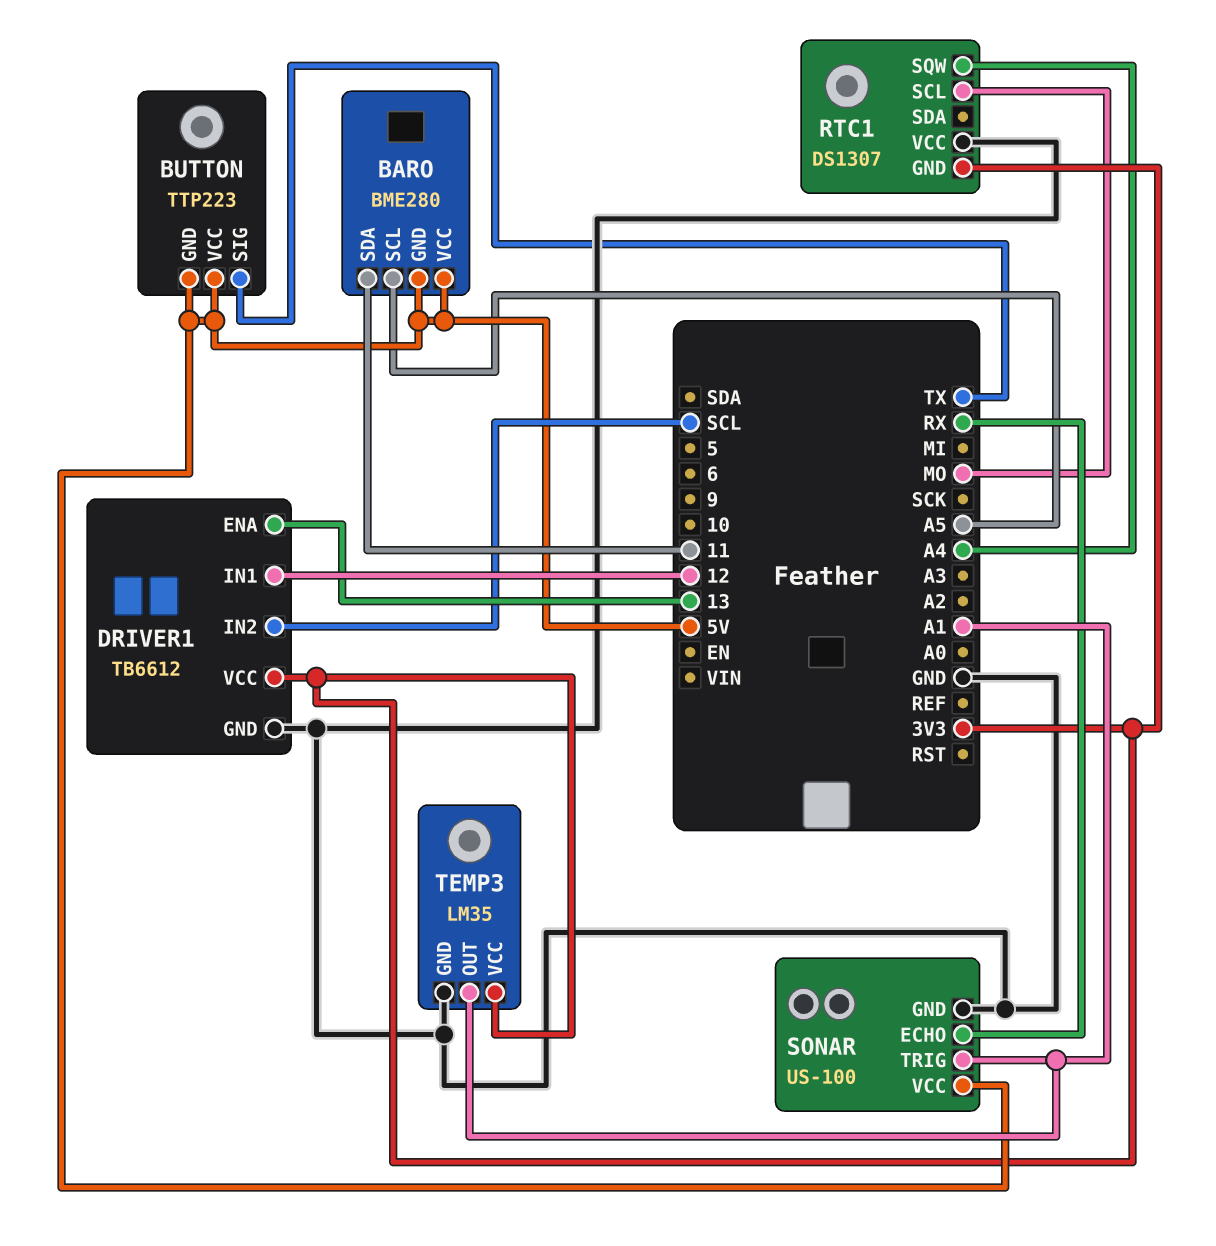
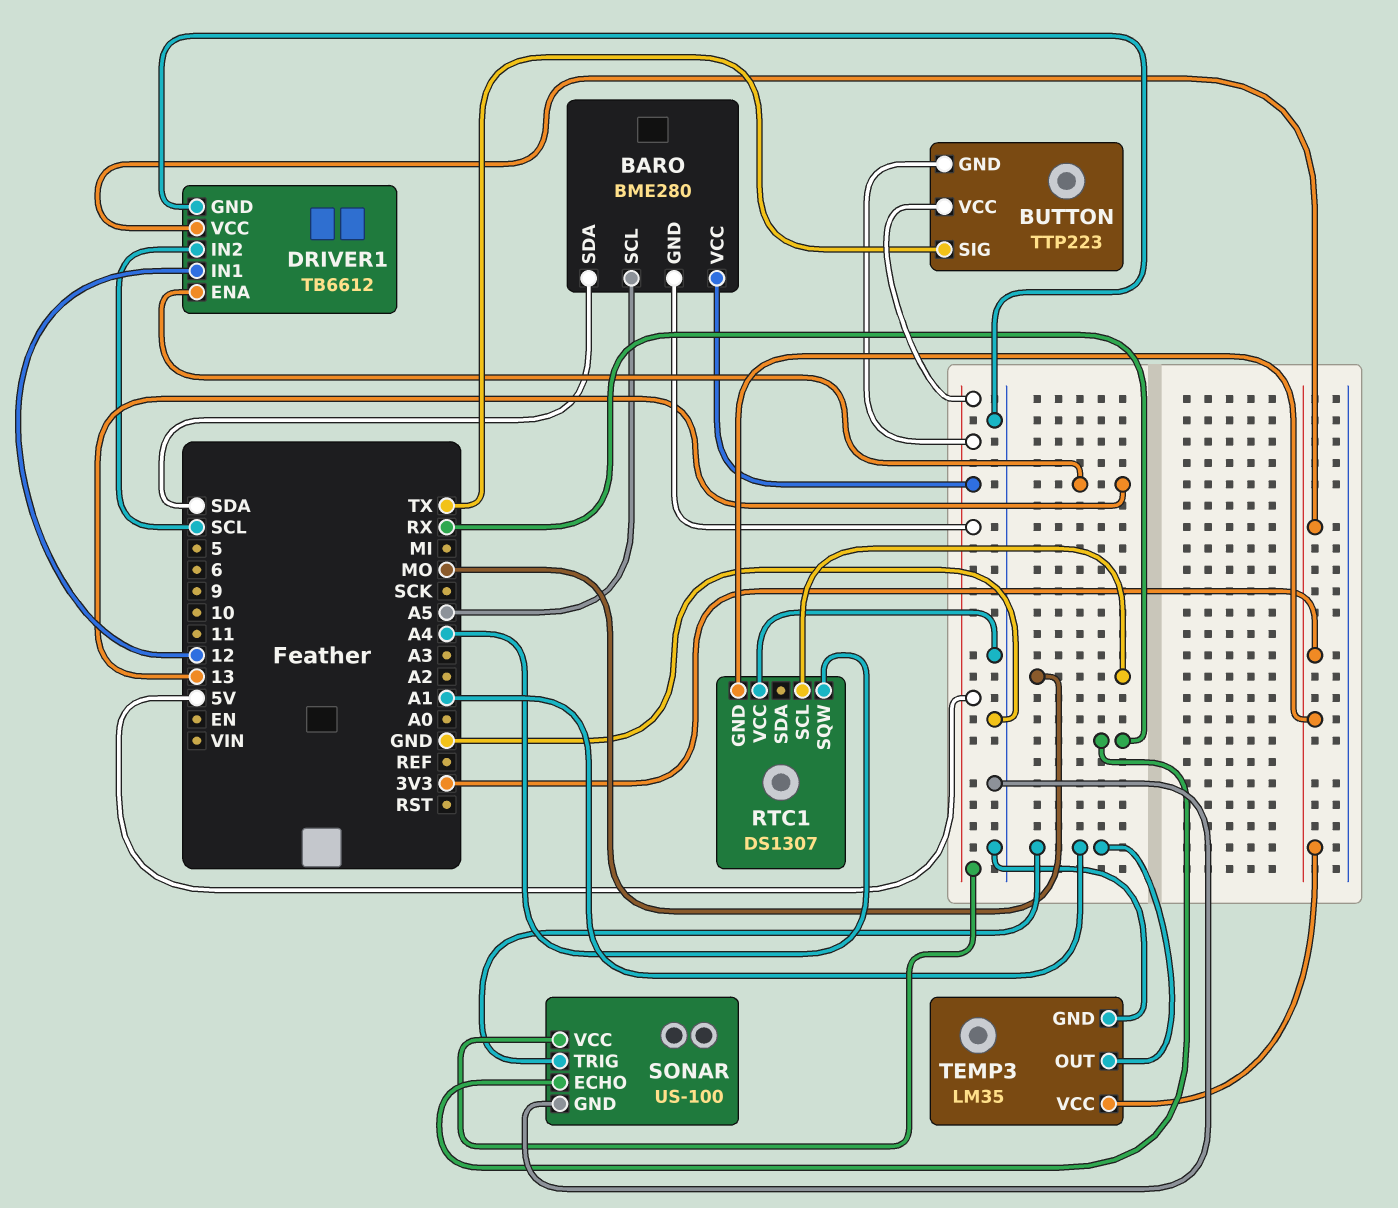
BARO pin SDA: 11 -> SDA

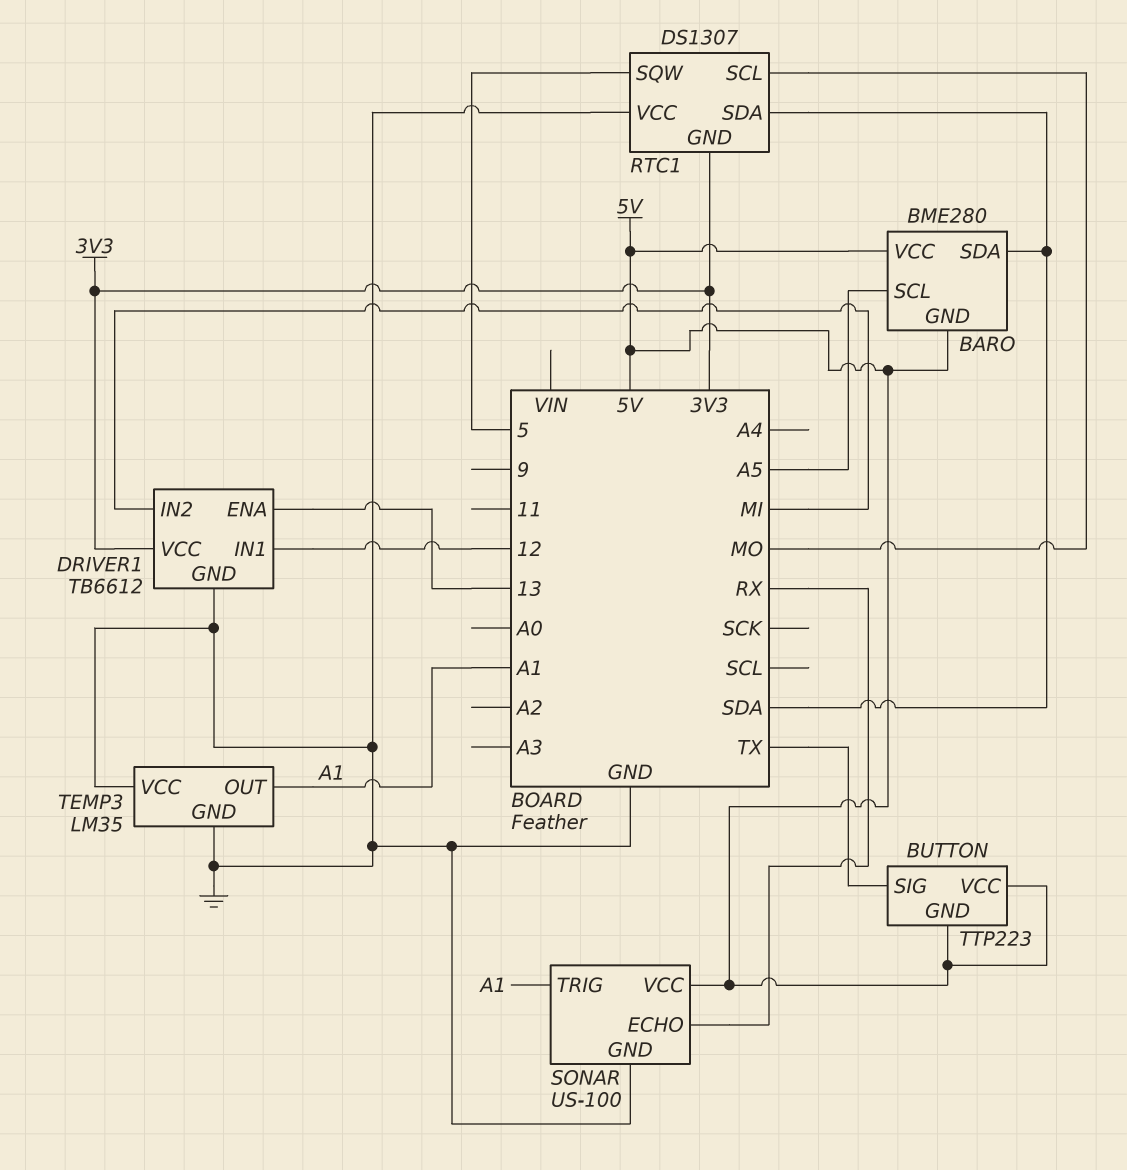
DRIVER1 pin IN2: SCL -> MI
RTC1 pin SDA: none -> SDA
RTC1 pin SQW: A4 -> 5
TEMP3 pin VCC: 3V3 -> GND

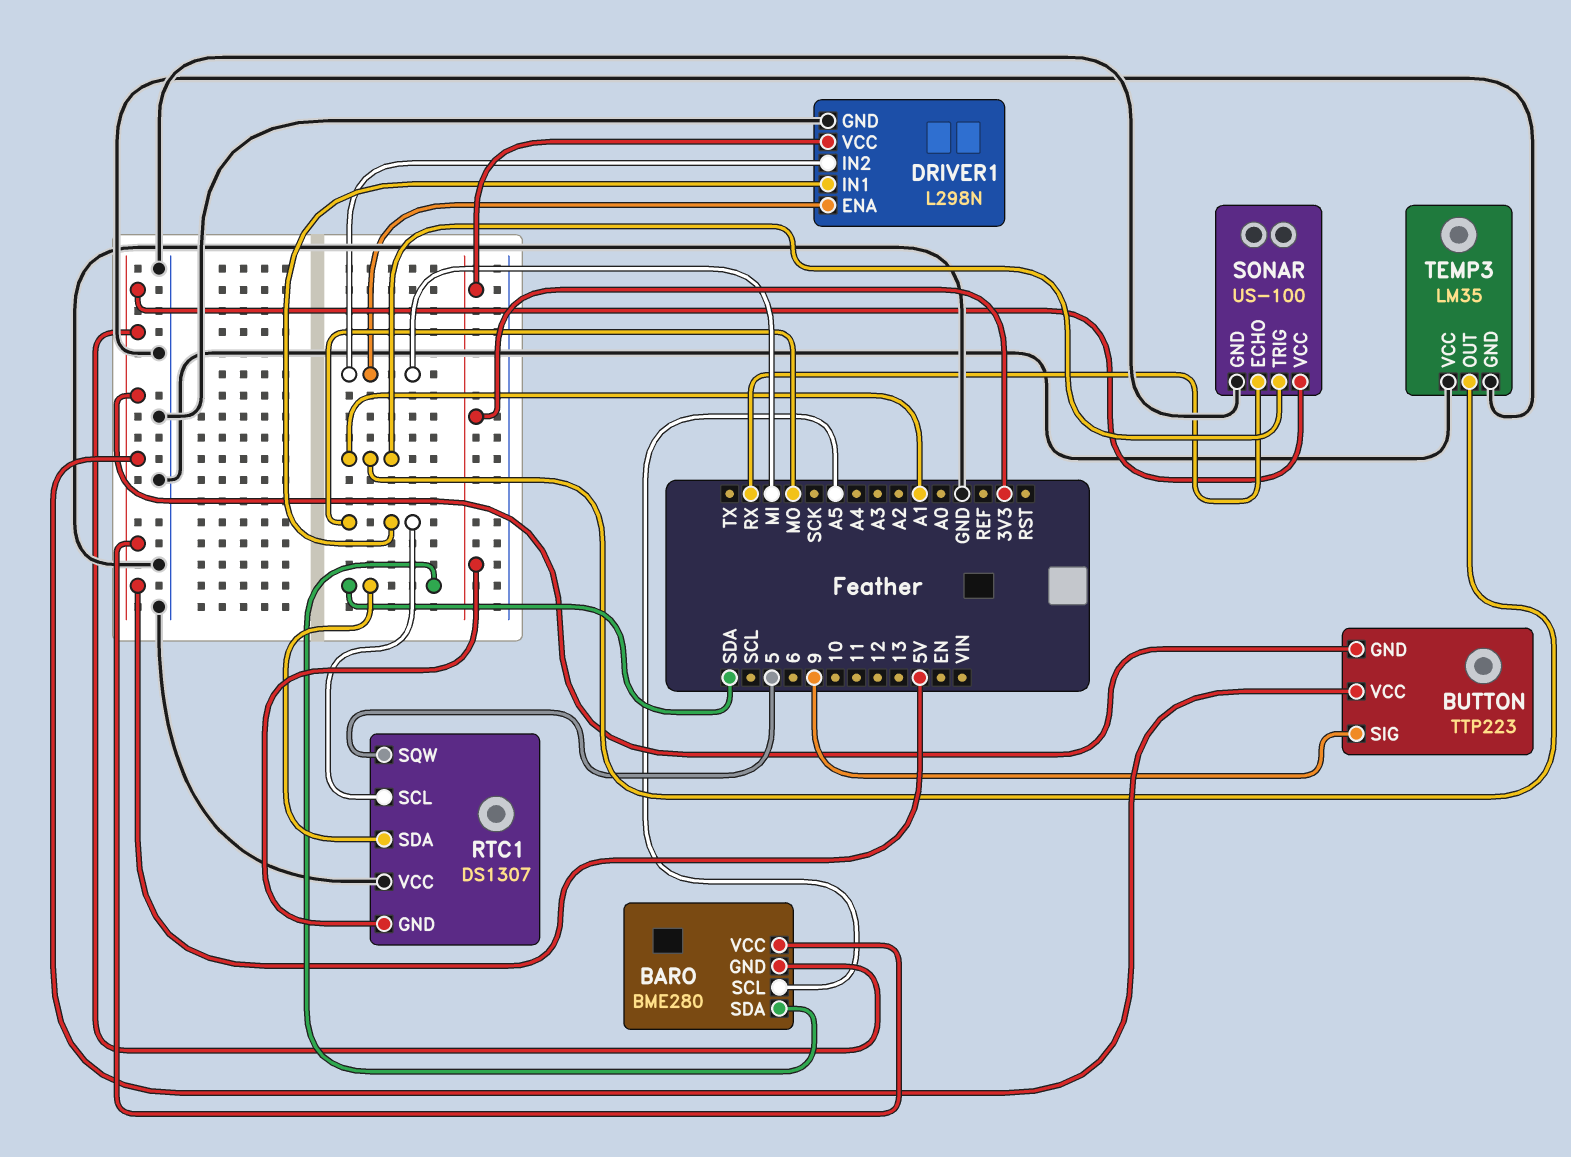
BUTTON pin SIG: TX -> 9
DRIVER1: TB6612 -> L298N
DRIVER1 pin ENA: 13 -> MI
DRIVER1 pin IN1: 12 -> MO

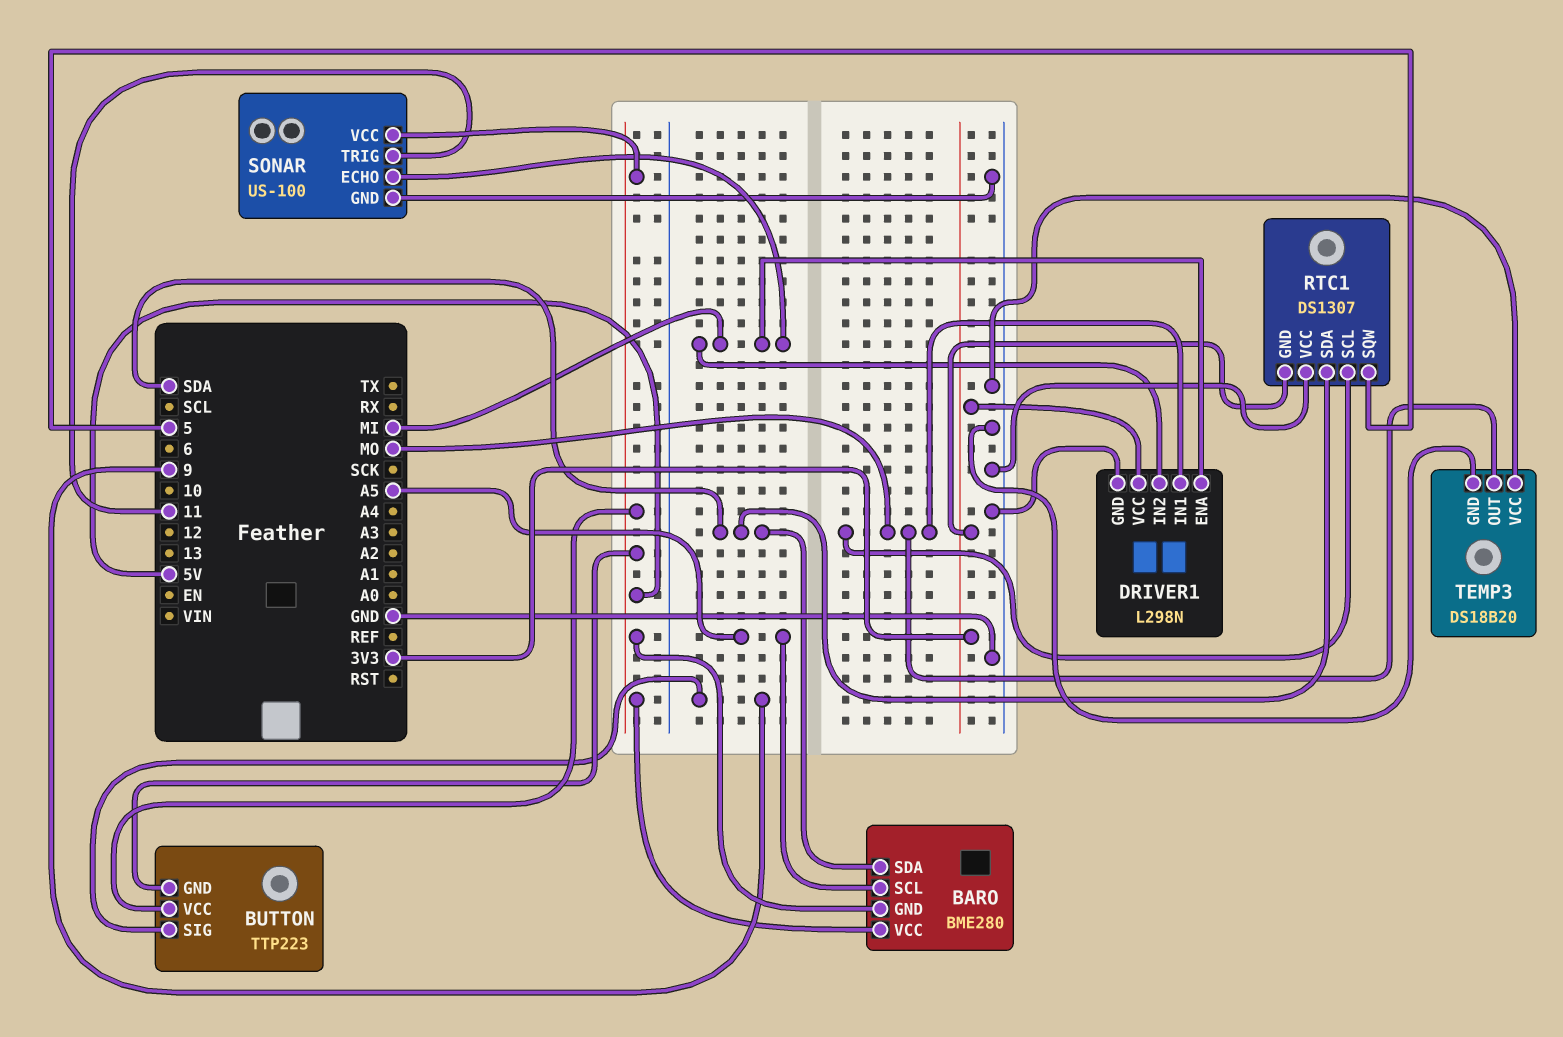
SONAR pin ECHO: RX -> MI
SONAR pin TRIG: A1 -> 11
TEMP3: LM35 -> DS18B20
TEMP3 pin OUT: A1 -> MO

